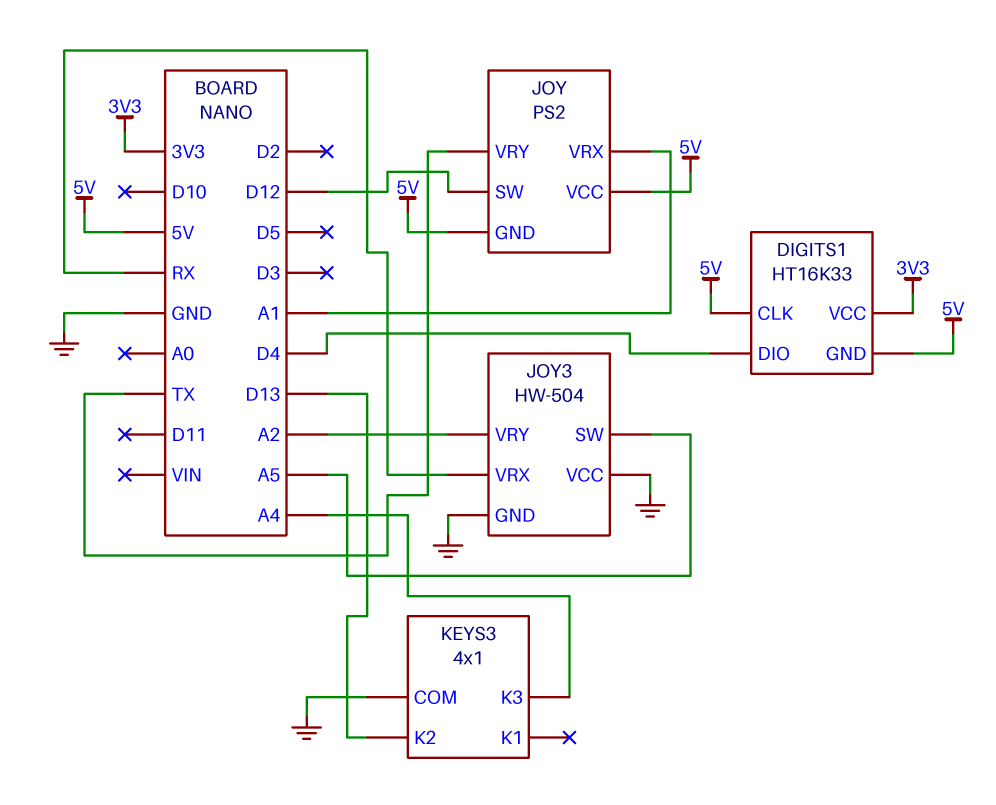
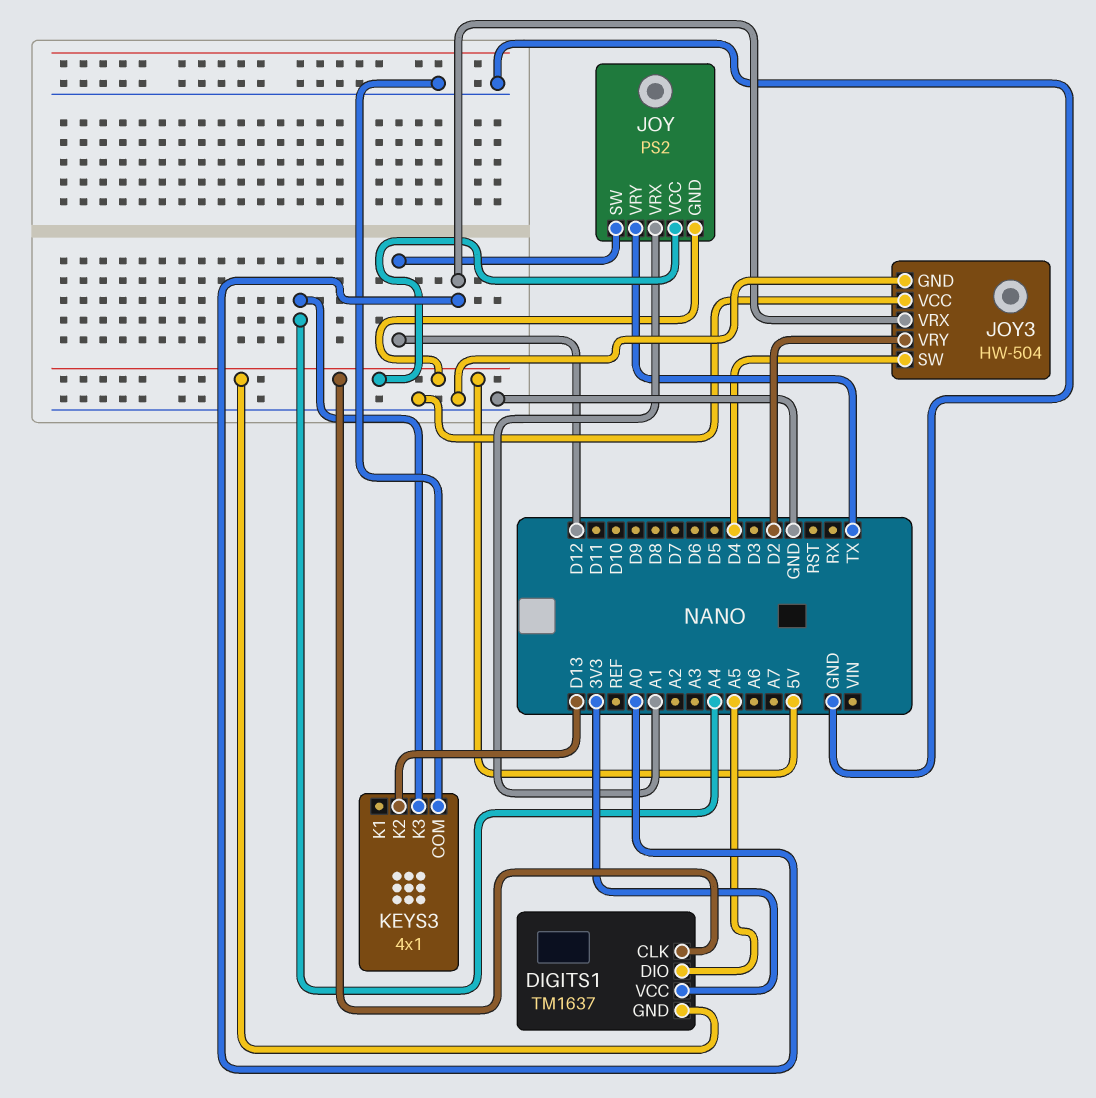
DIGITS1: HT16K33 -> TM1637
DIGITS1 pin DIO: D4 -> A5
JOY3 pin SW: A5 -> D4
JOY3 pin VRX: RX -> A0
JOY3 pin VRY: A2 -> D2

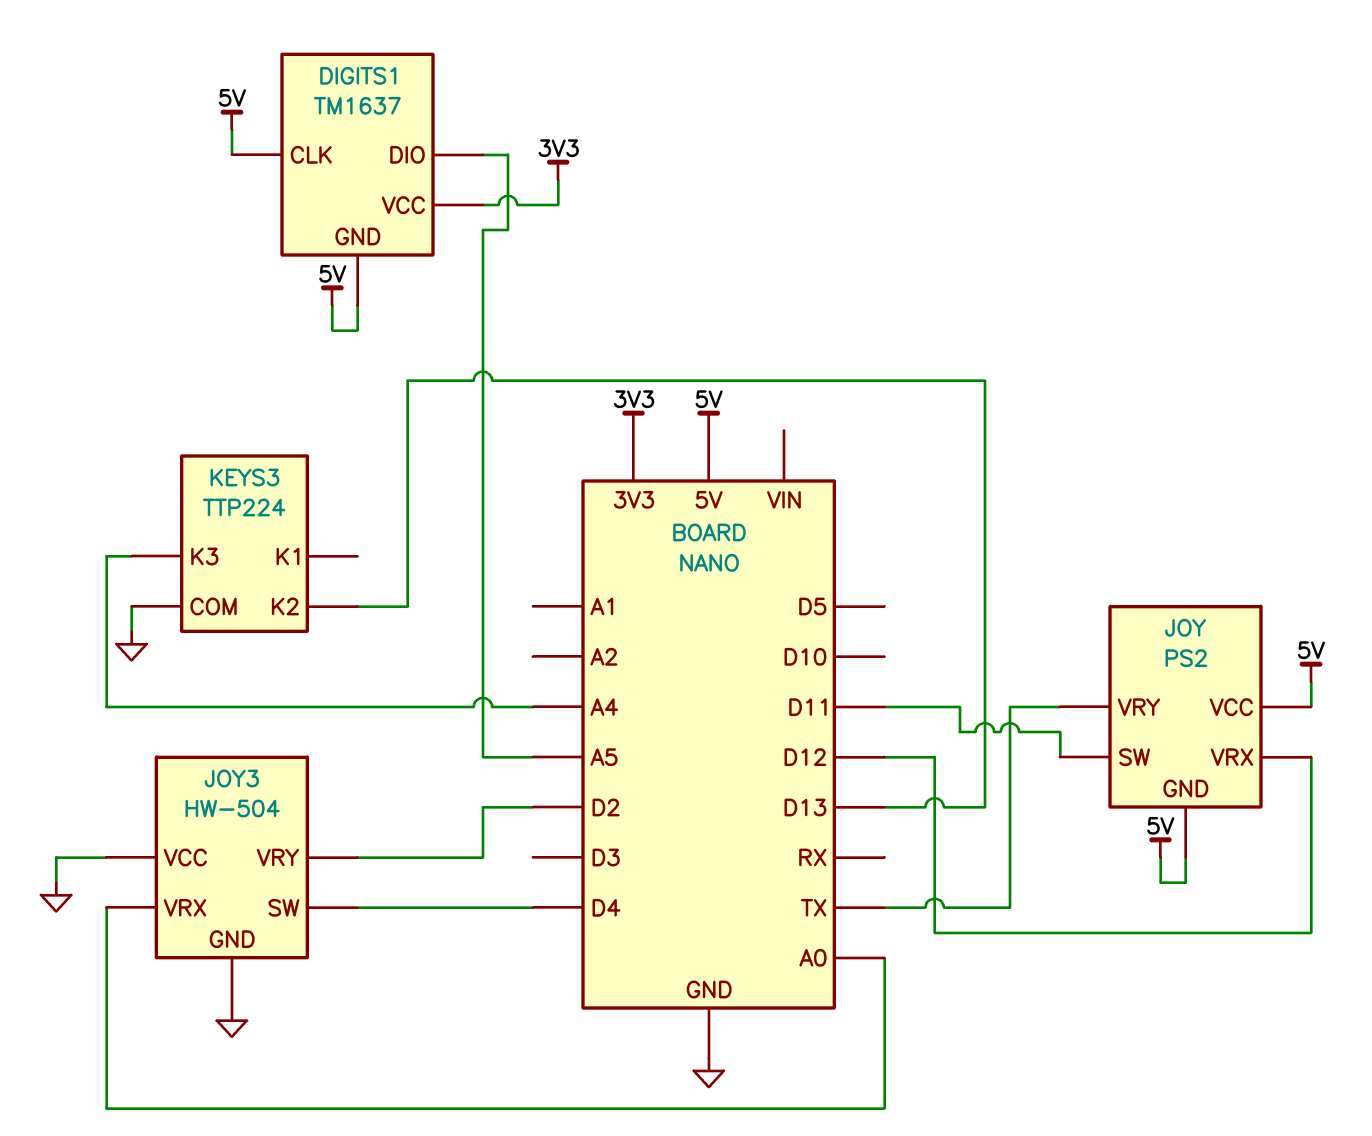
JOY pin SW: D12 -> D11
JOY pin VRX: A1 -> D12
KEYS3: 4x1 -> TTP224

